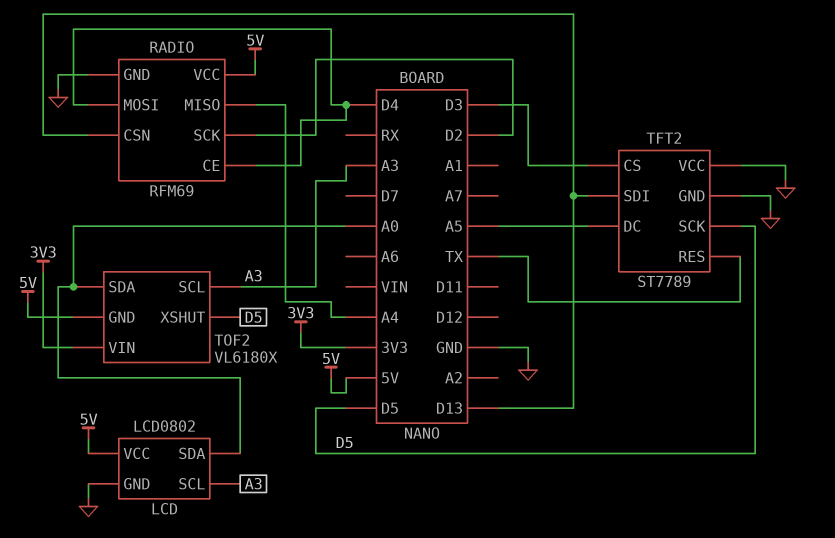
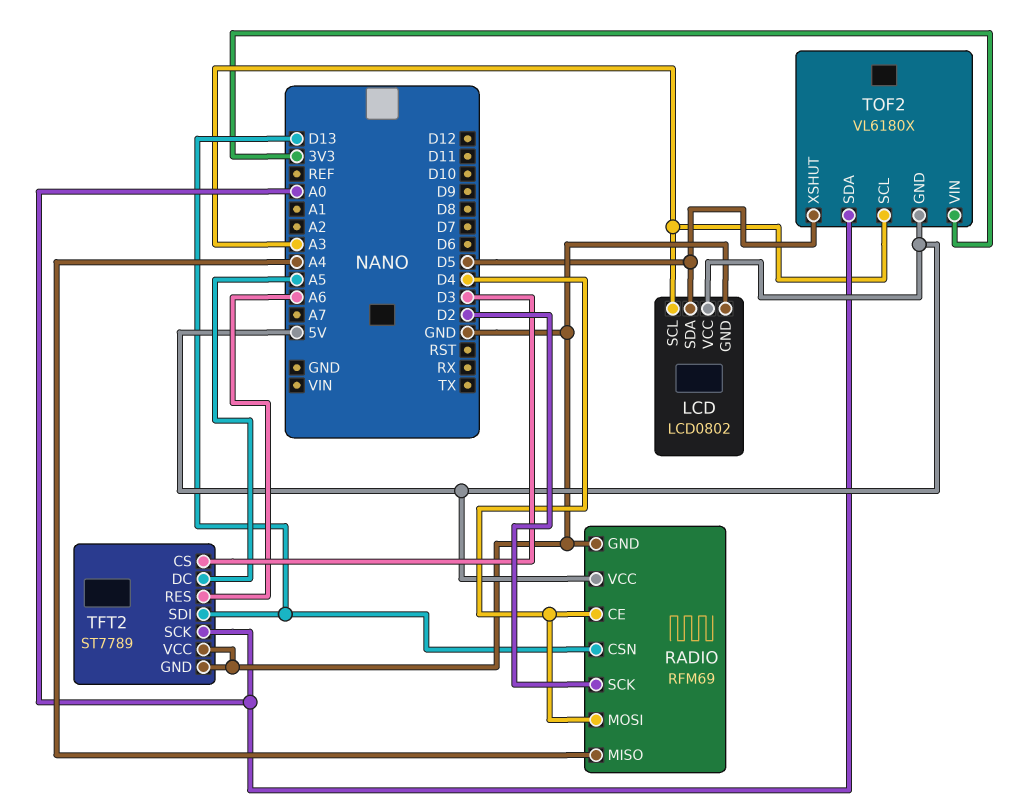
LCD pin SDA: A0 -> D5
TFT2 pin RES: TX -> A6
TFT2 pin SCK: D5 -> A0

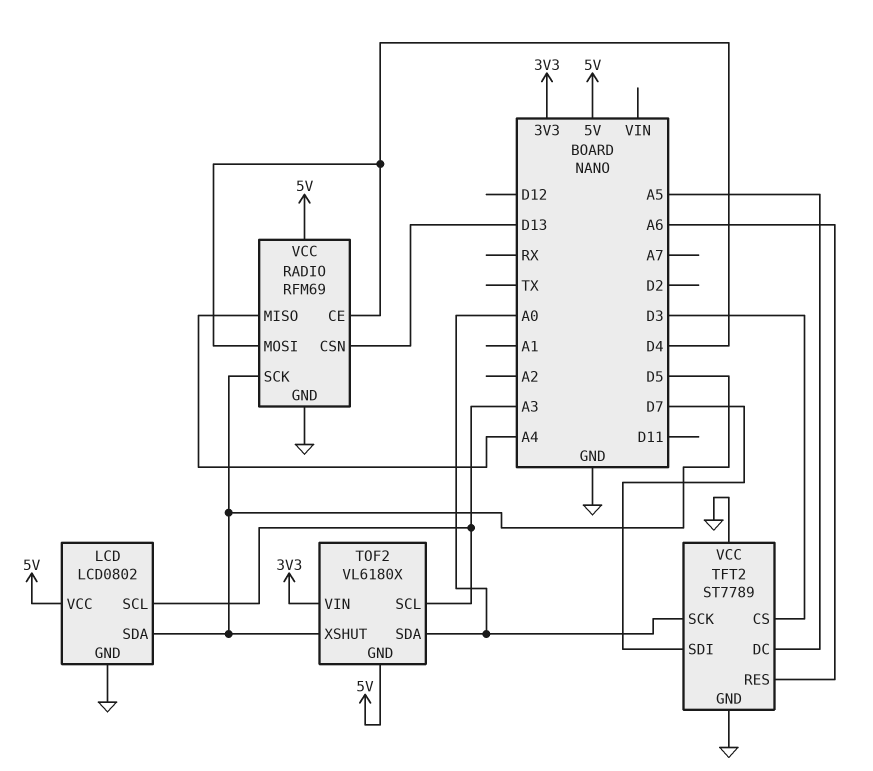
RADIO pin SCK: D2 -> D5
TFT2 pin SDI: D13 -> D7

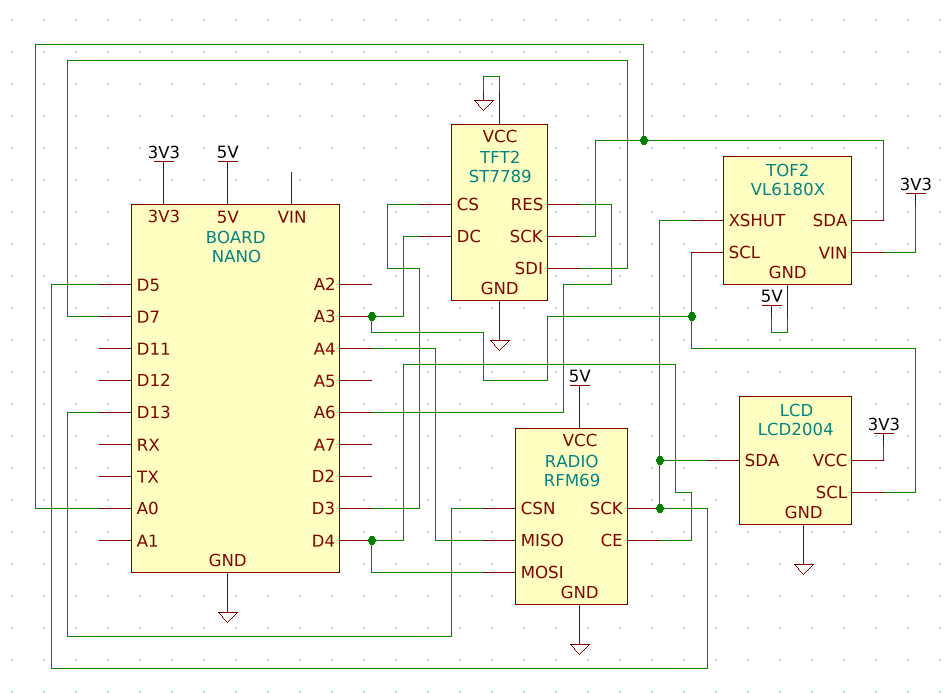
LCD: LCD0802 -> LCD2004
LCD pin VCC: 5V -> 3V3
TFT2 pin DC: A5 -> A3

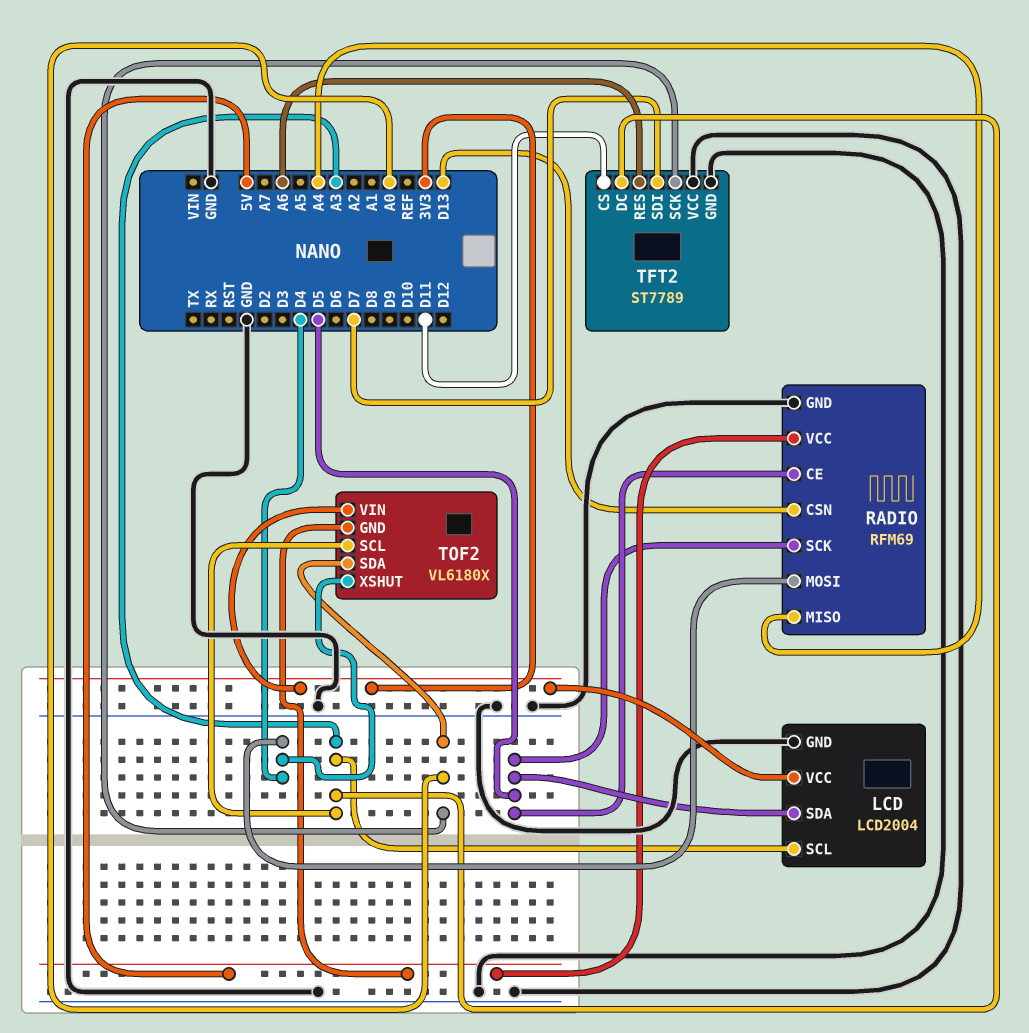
RADIO pin CE: D4 -> D5
TFT2 pin CS: D3 -> D11
TOF2 pin XSHUT: D5 -> D4

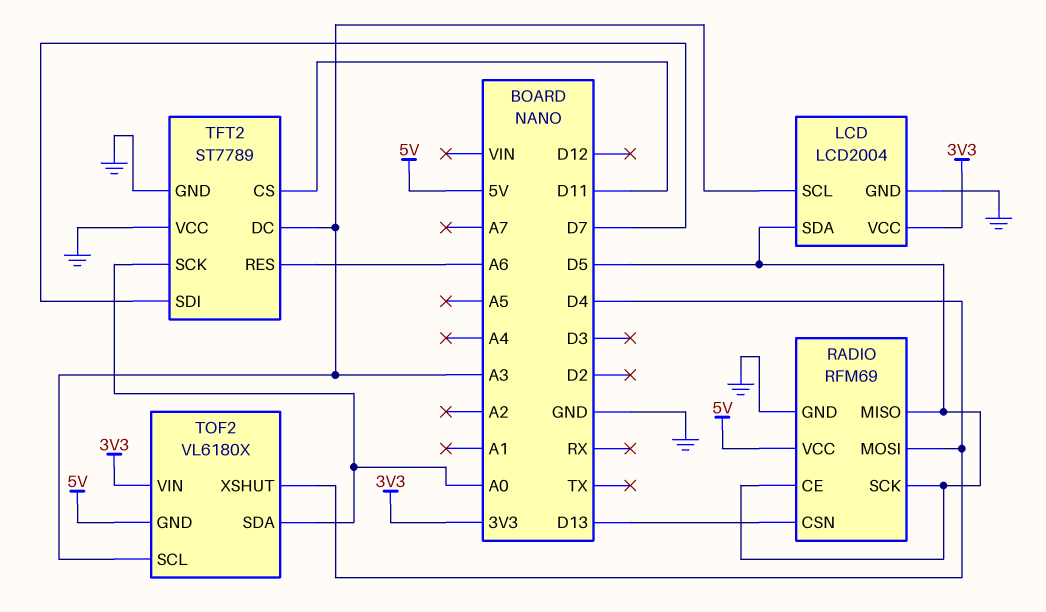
RADIO pin MISO: A4 -> D5

